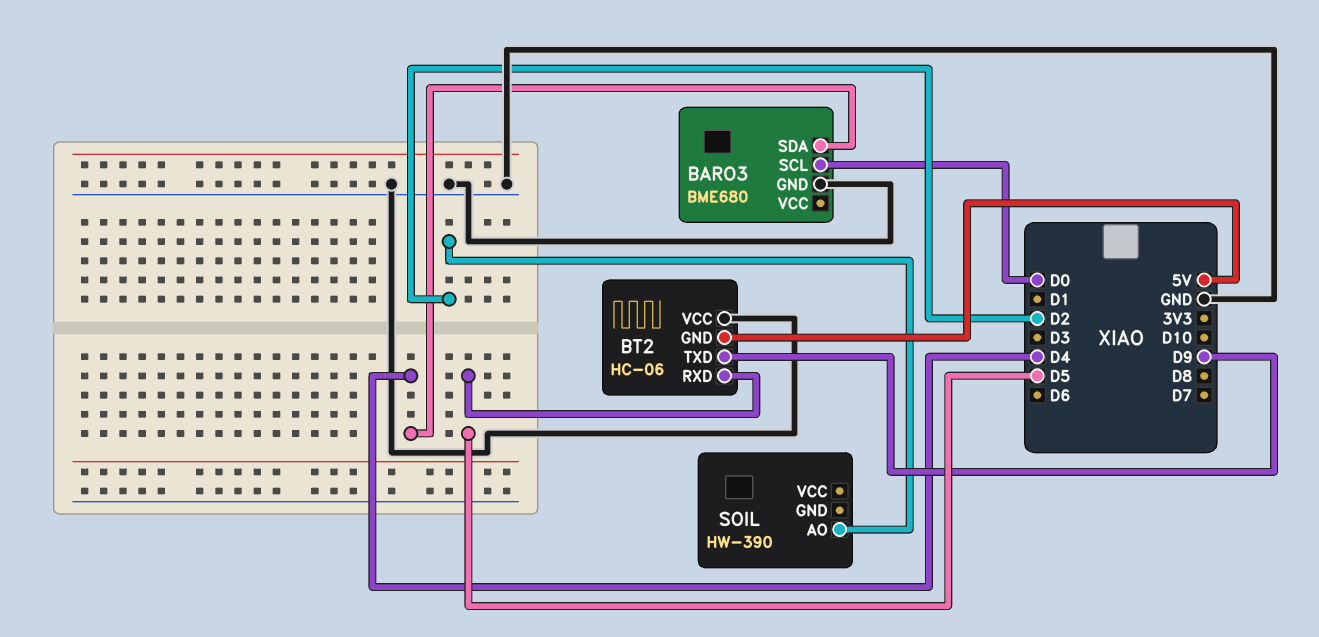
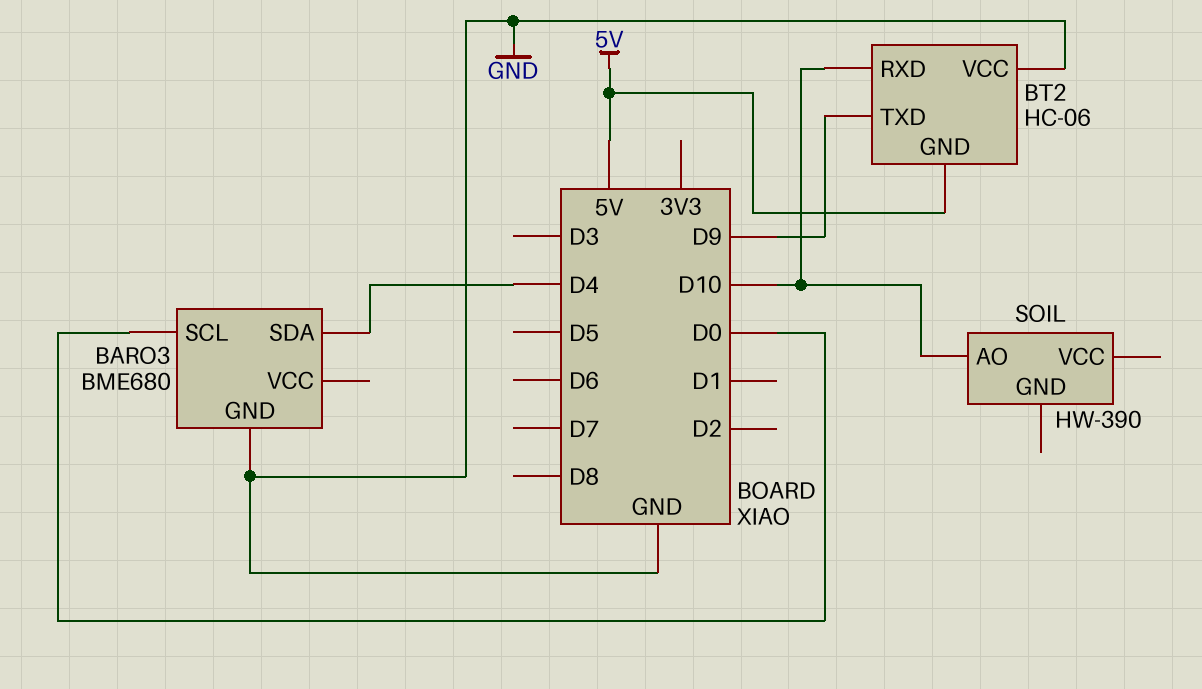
BT2 pin RXD: D5 -> D10
SOIL pin AO: D2 -> D10

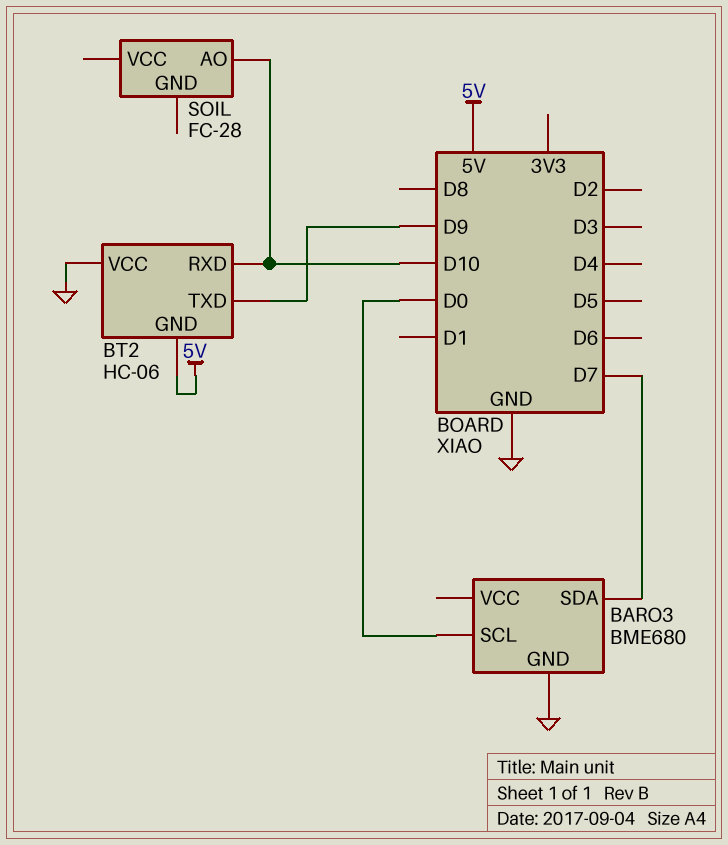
BARO3 pin SDA: D4 -> D7
SOIL: HW-390 -> FC-28

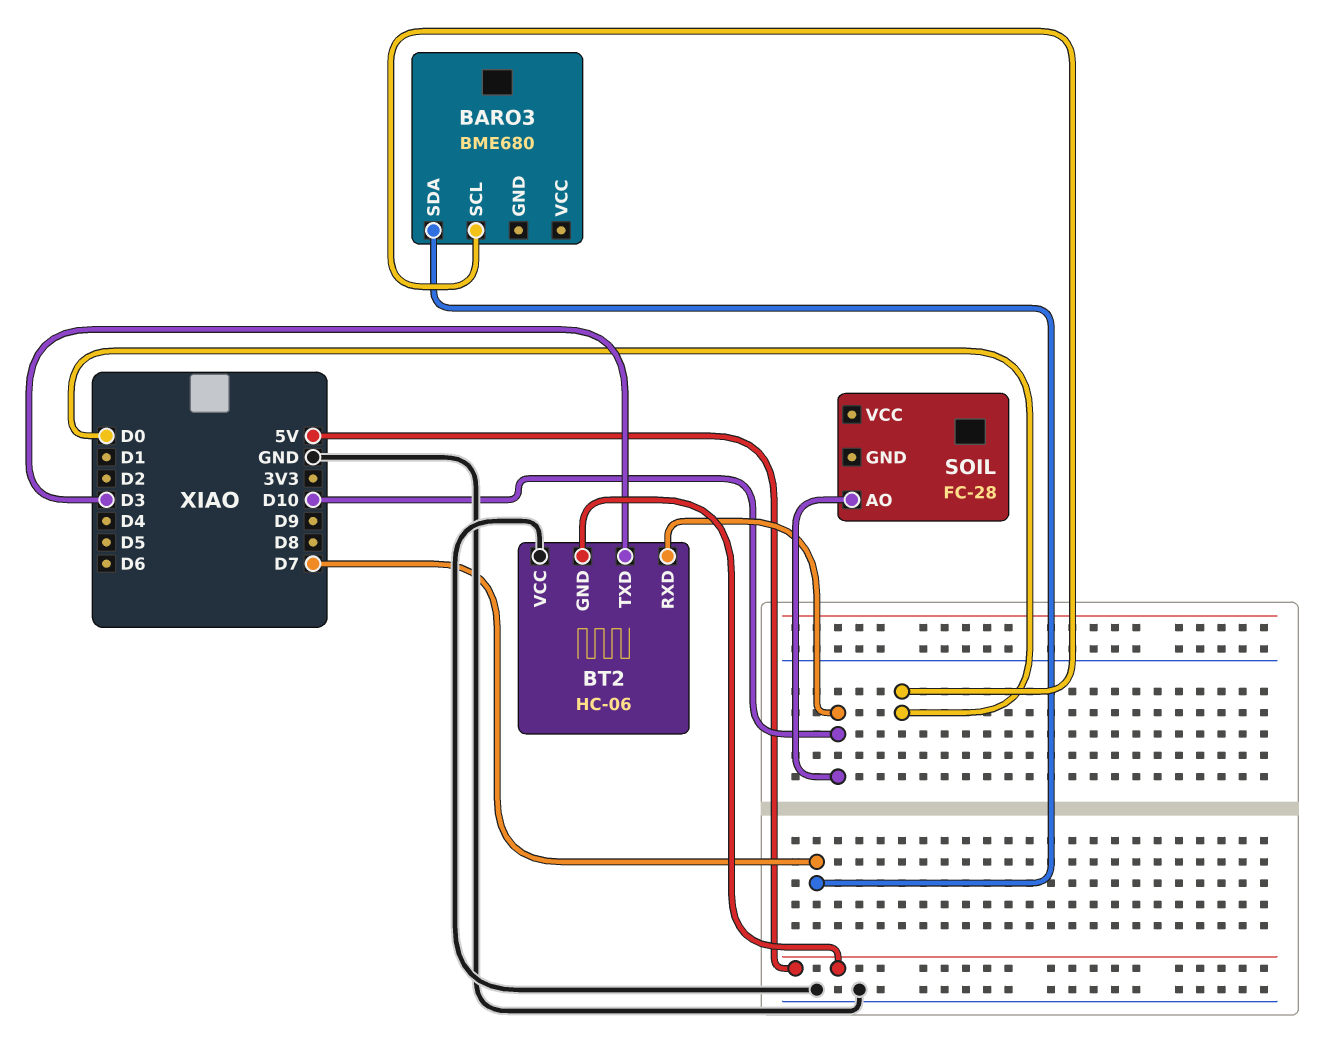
BARO3 pin GND: GND -> none
BT2 pin TXD: D9 -> D3

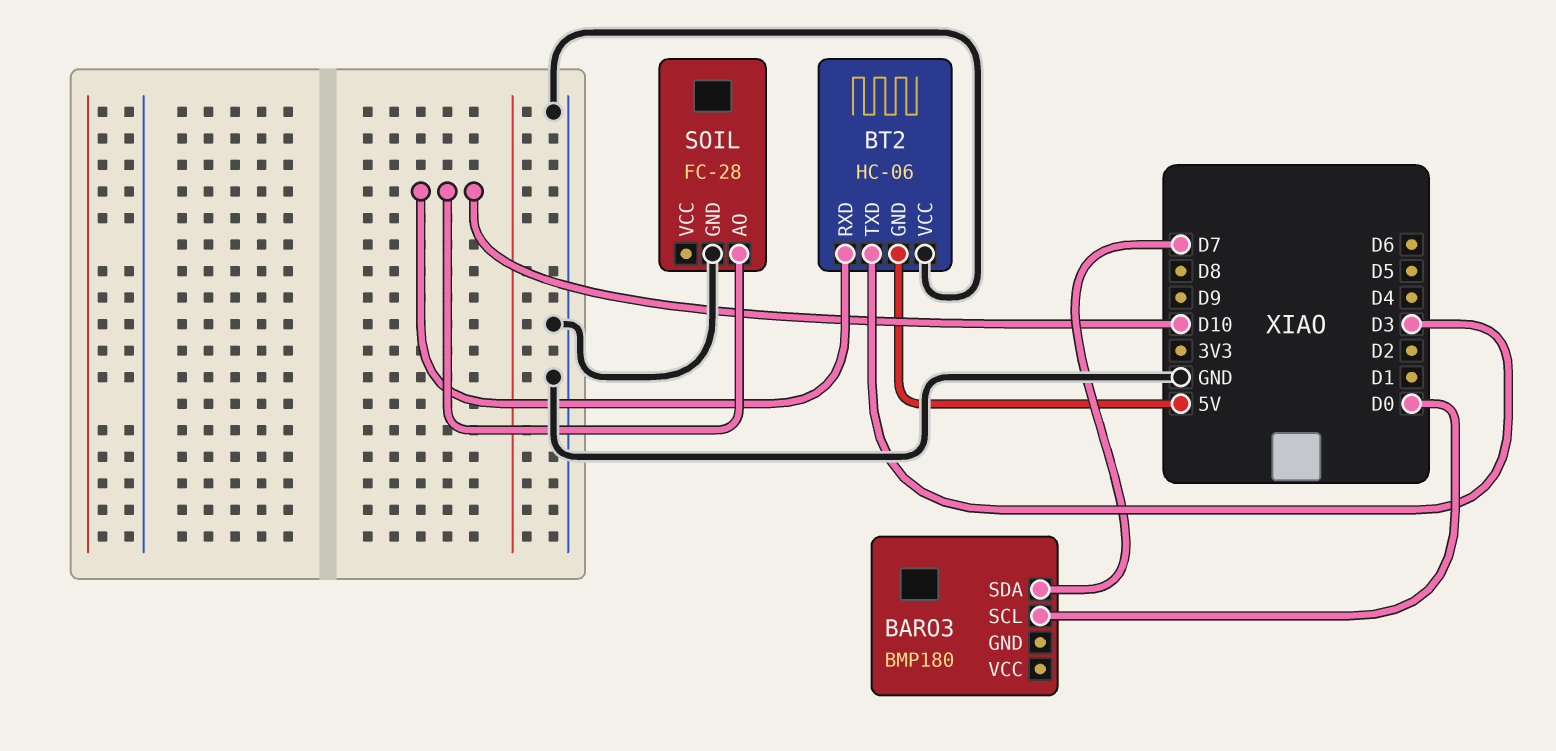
BARO3: BME680 -> BMP180
SOIL pin GND: none -> GND

